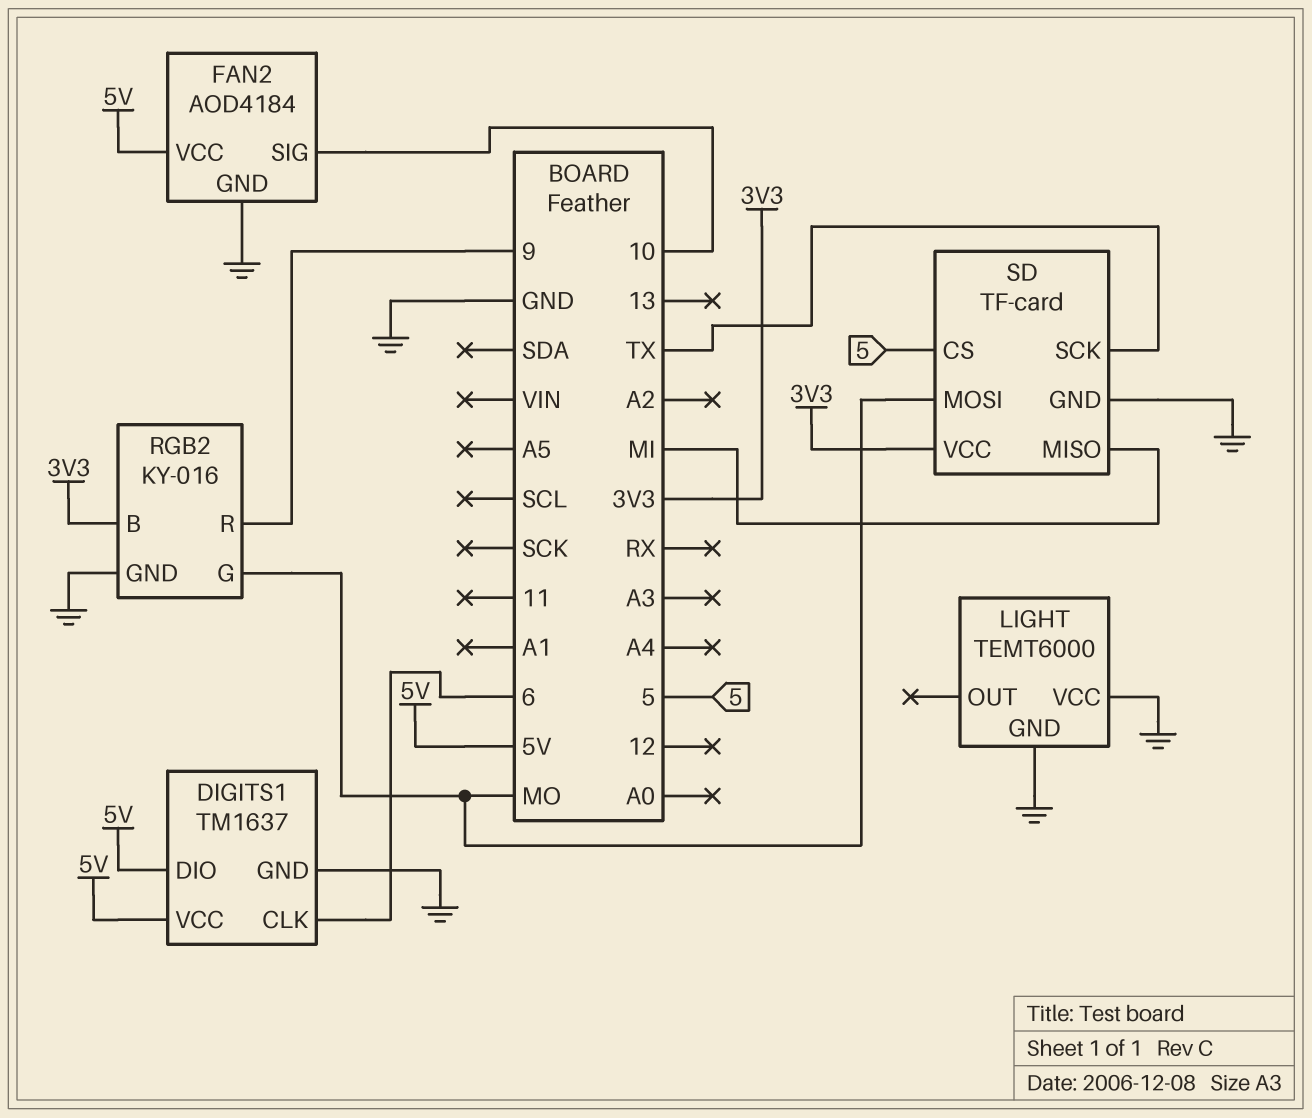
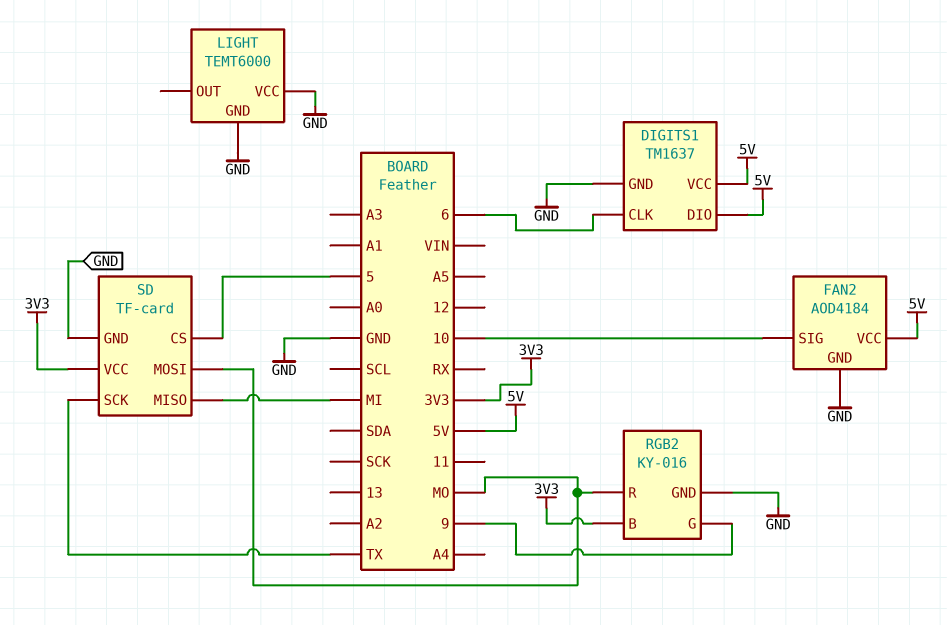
RGB2 pin G: MO -> 9
RGB2 pin R: 9 -> MO

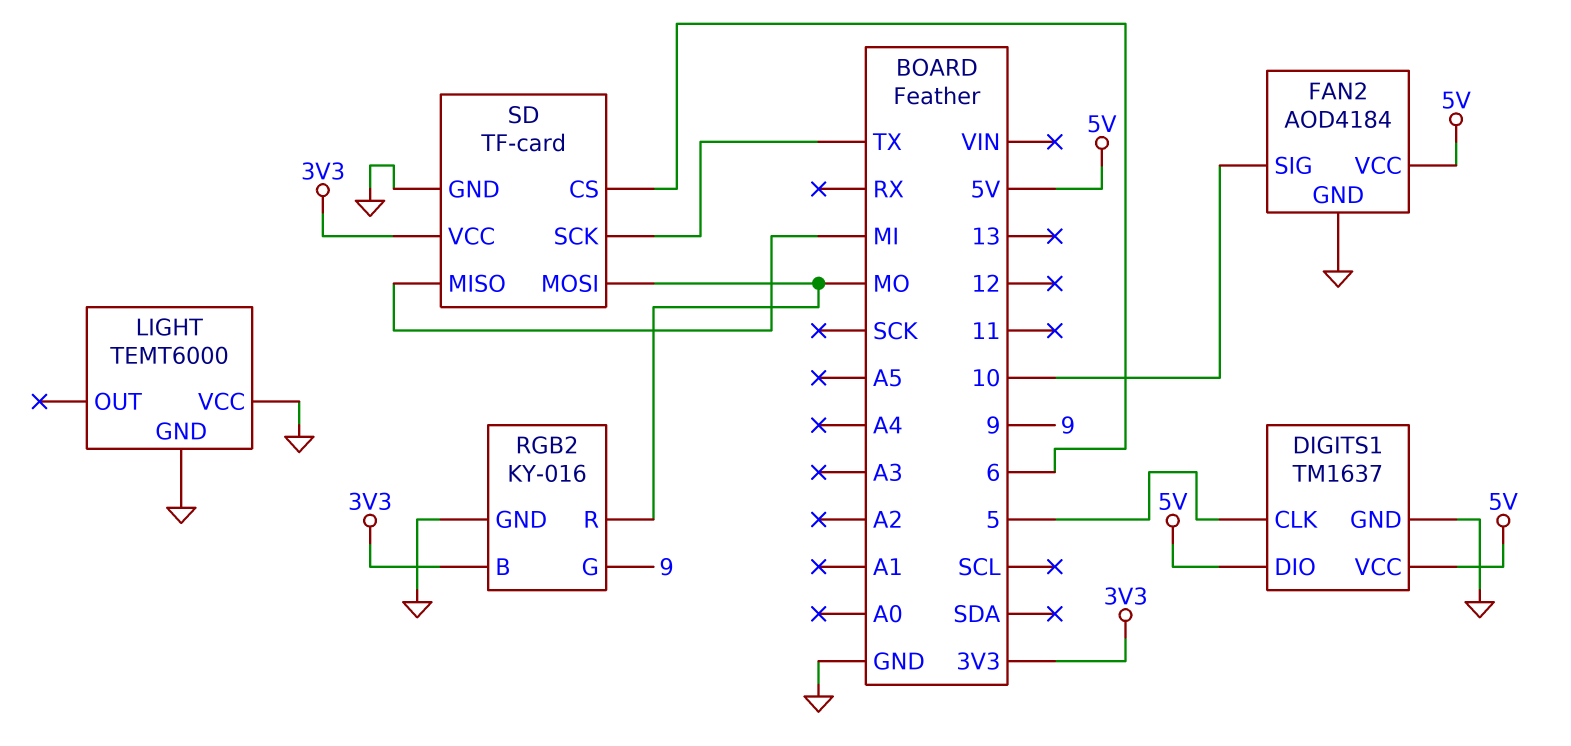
DIGITS1 pin CLK: 6 -> 5
SD pin CS: 5 -> 6

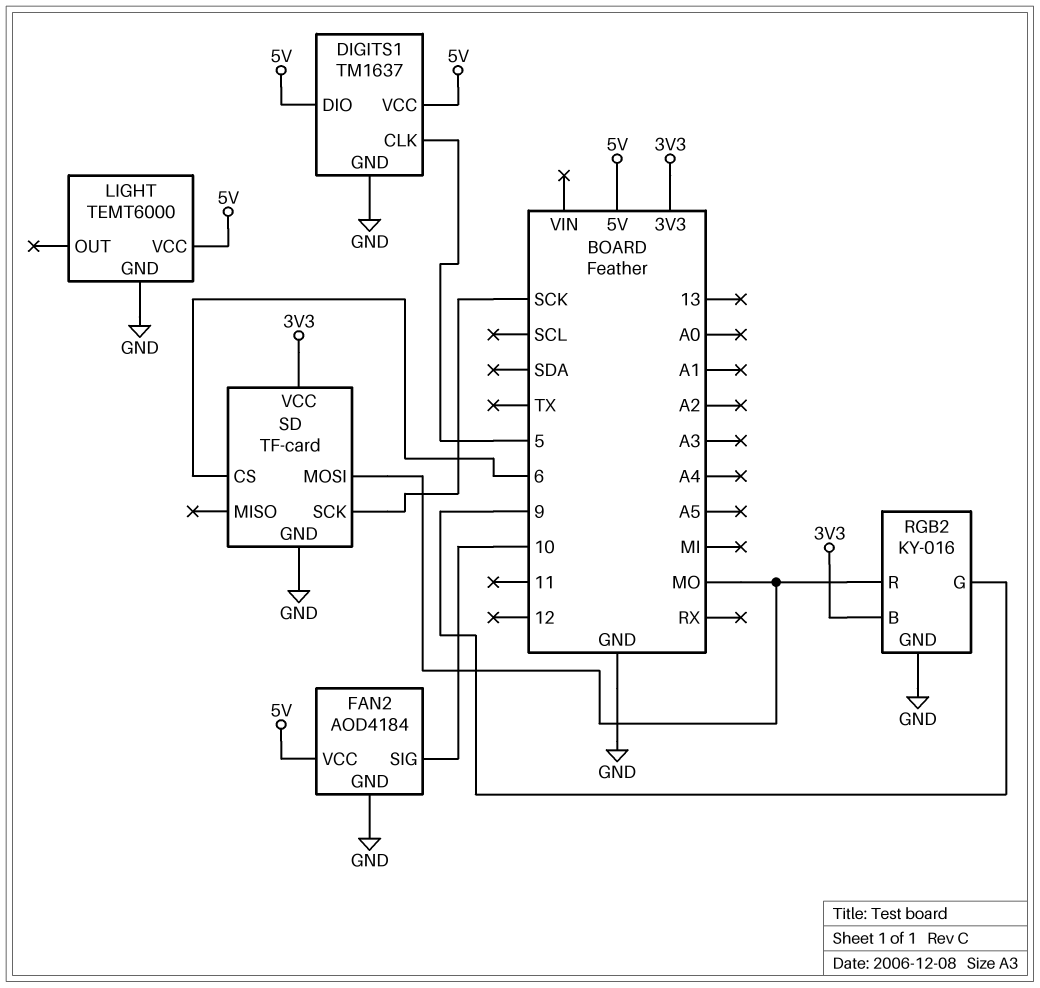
LIGHT pin VCC: GND -> 5V
SD pin MISO: MI -> none
SD pin SCK: TX -> SCK

